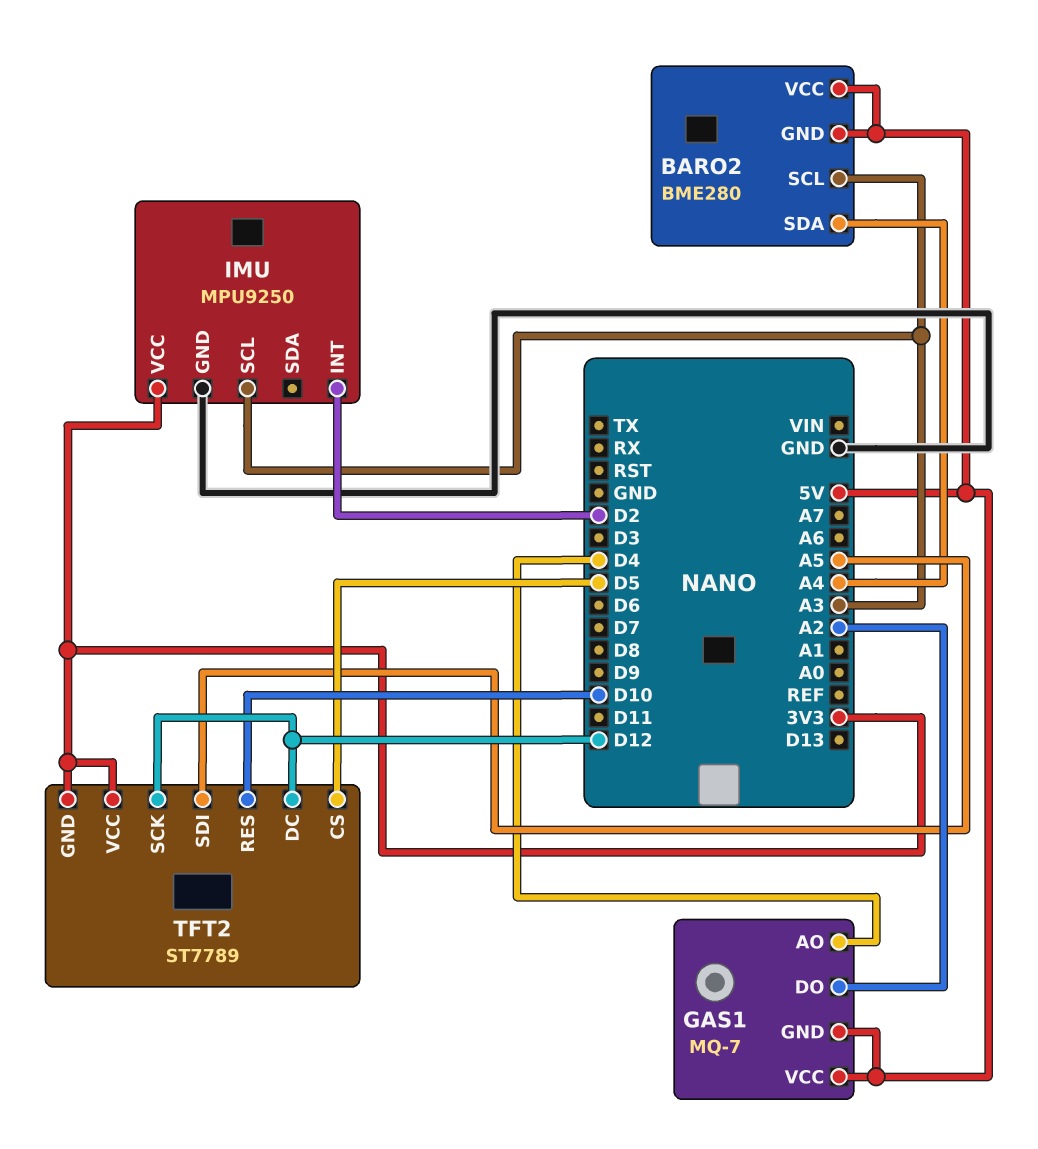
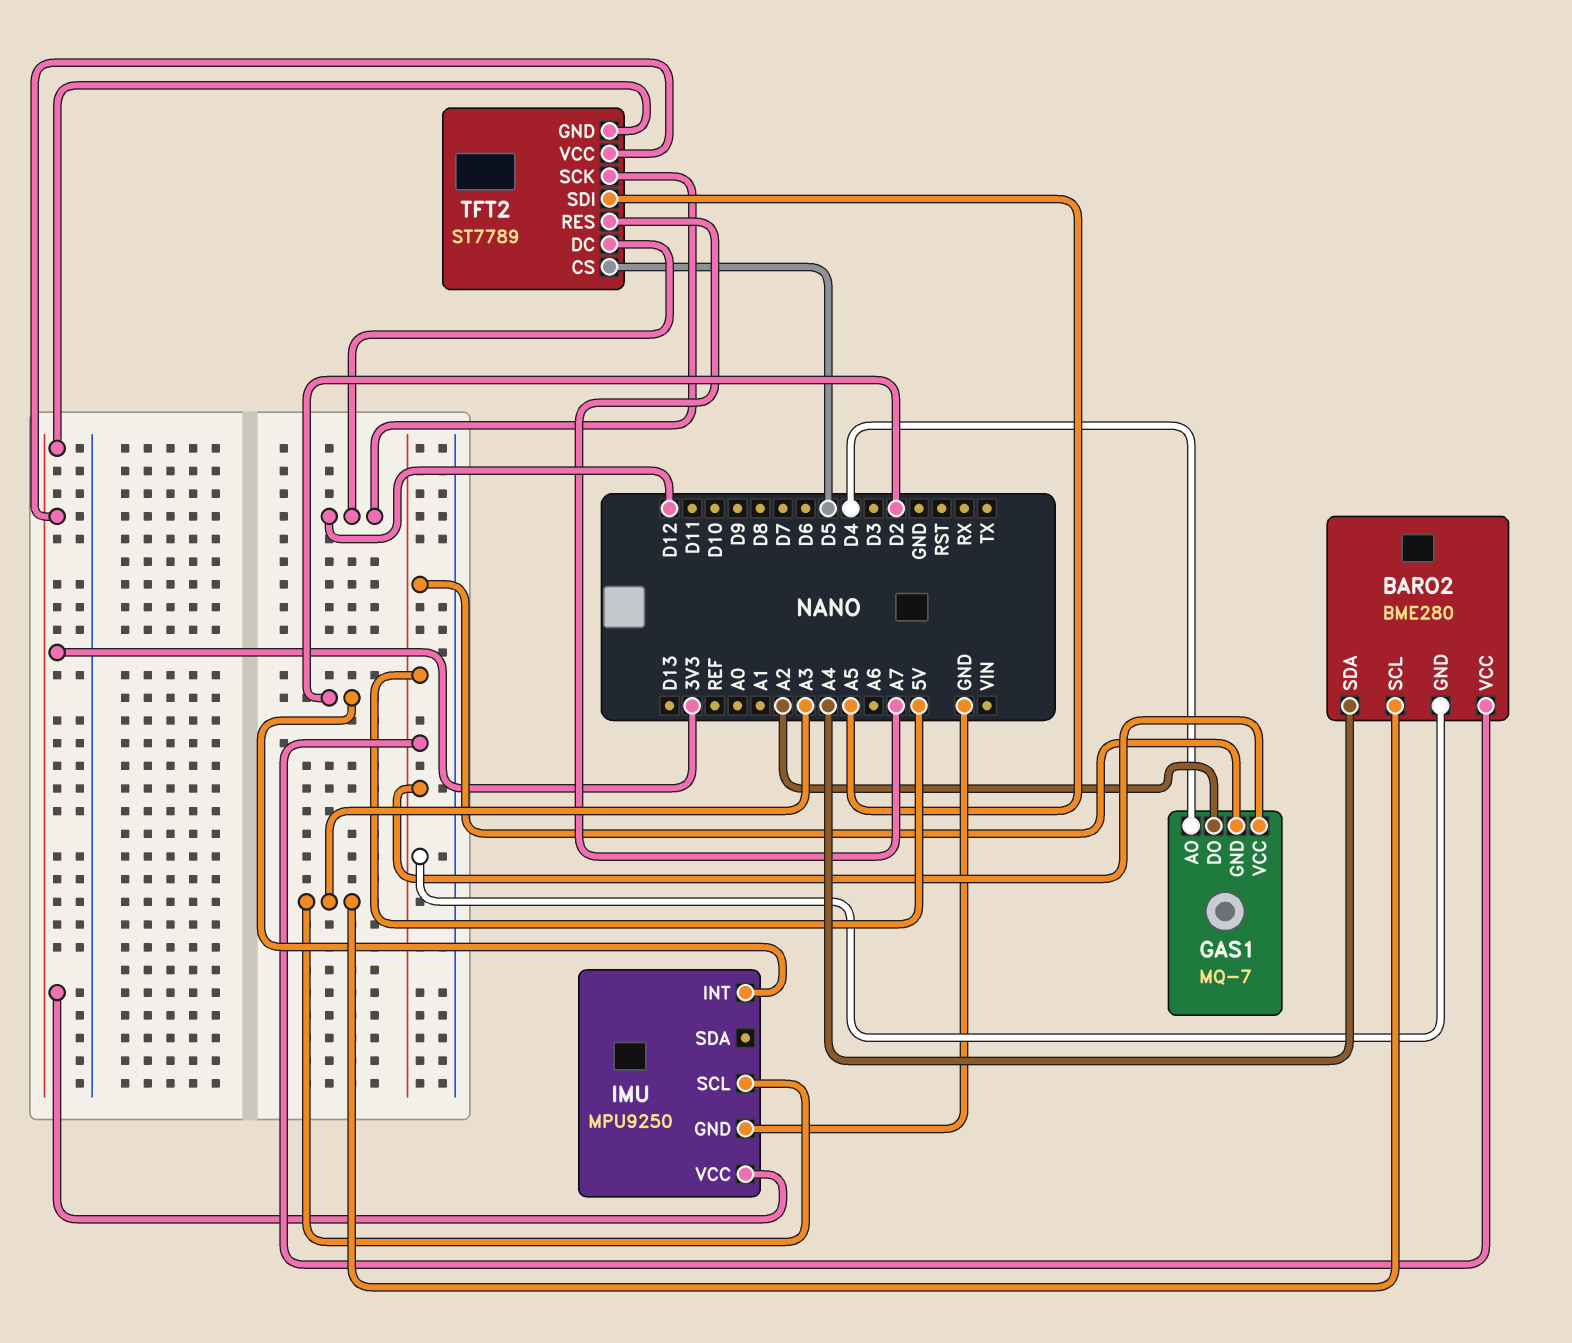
TFT2 pin RES: D10 -> A7

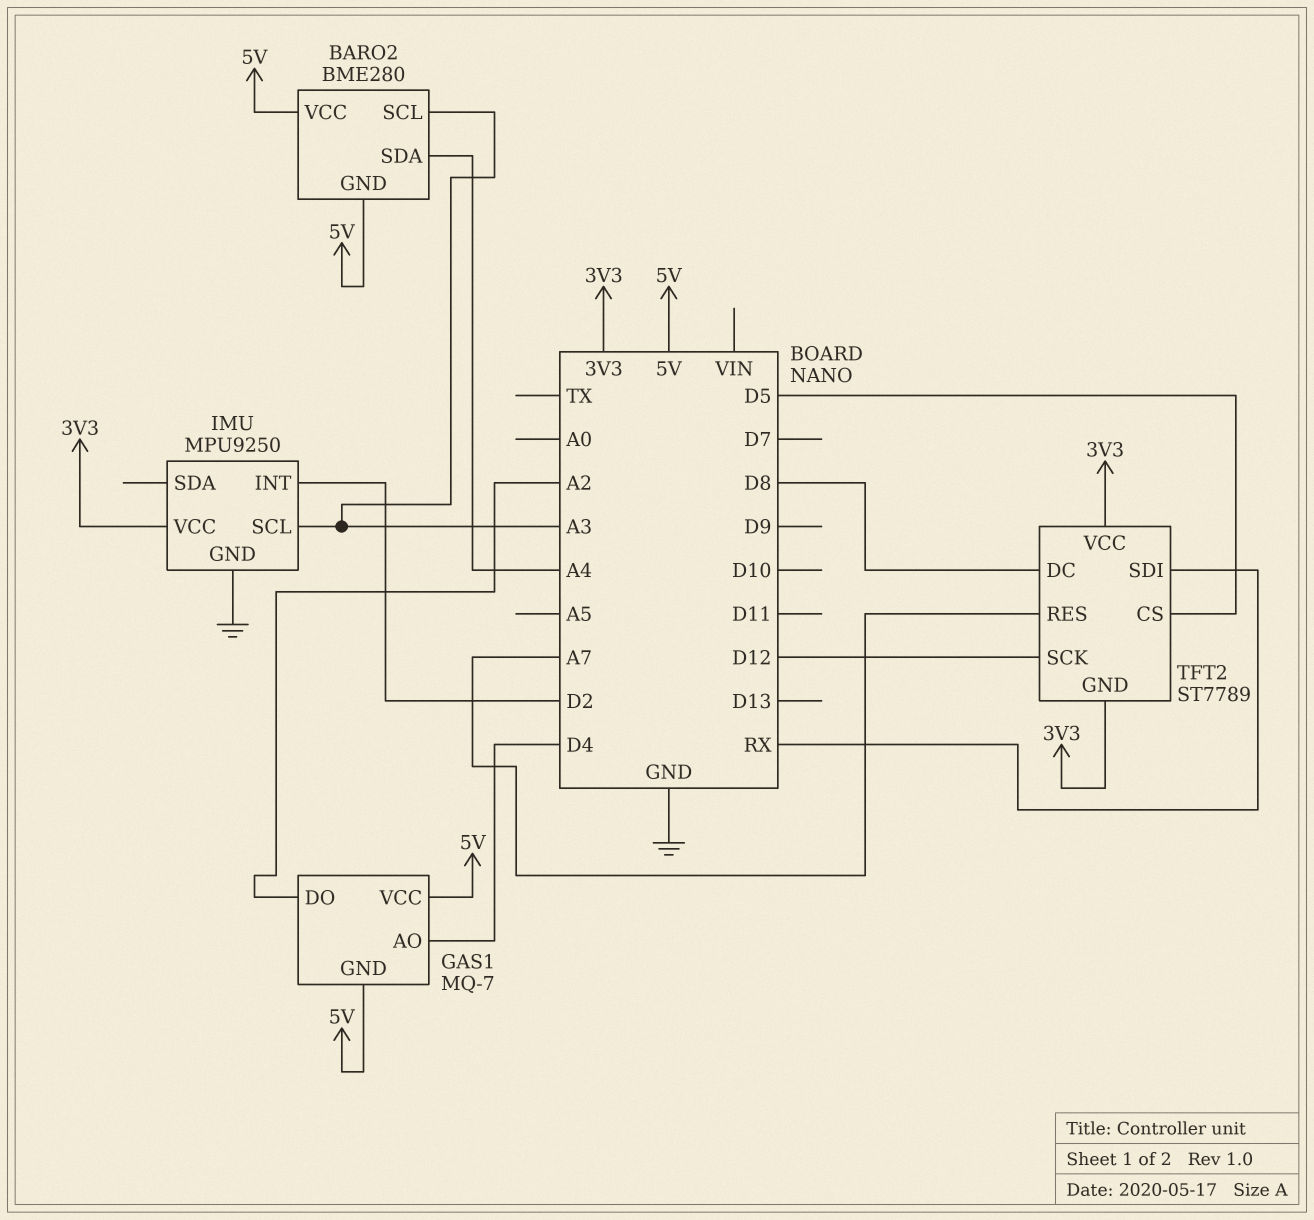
TFT2 pin DC: D12 -> D8
TFT2 pin SDI: A5 -> RX

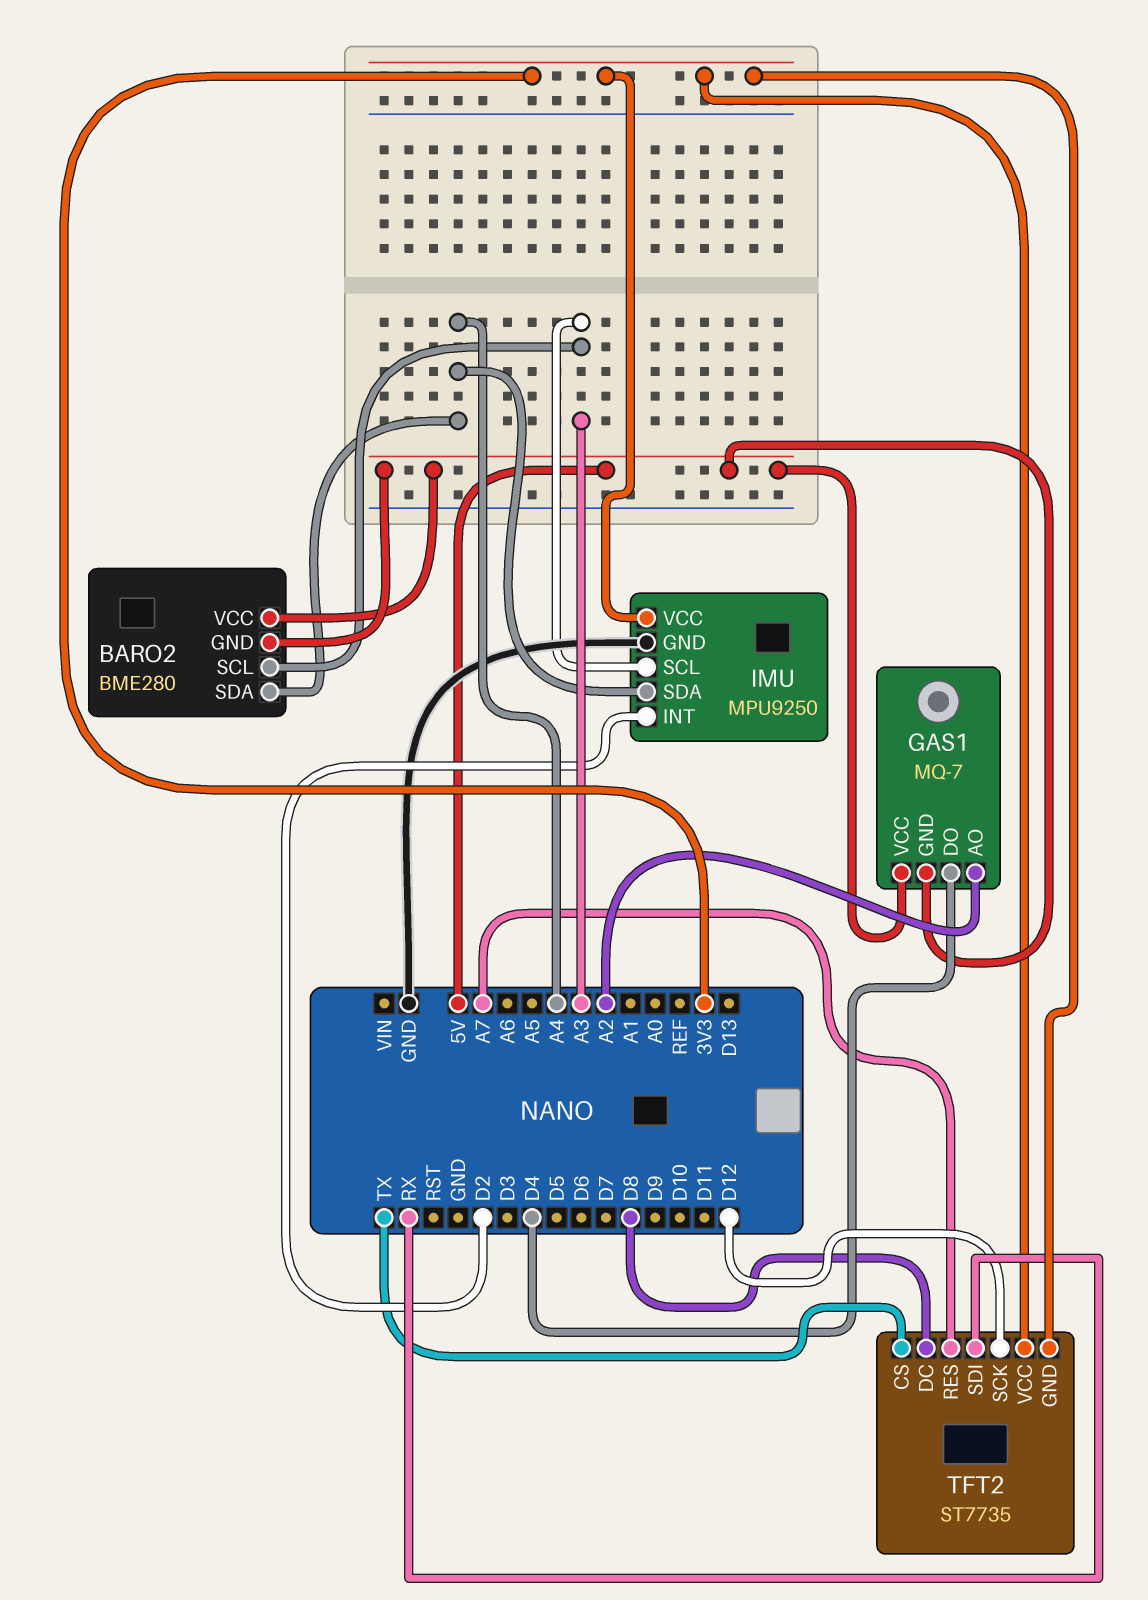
GAS1 pin AO: D4 -> A2
GAS1 pin DO: A2 -> D4
IMU pin SDA: none -> A4
TFT2: ST7789 -> ST7735
TFT2 pin CS: D5 -> TX

